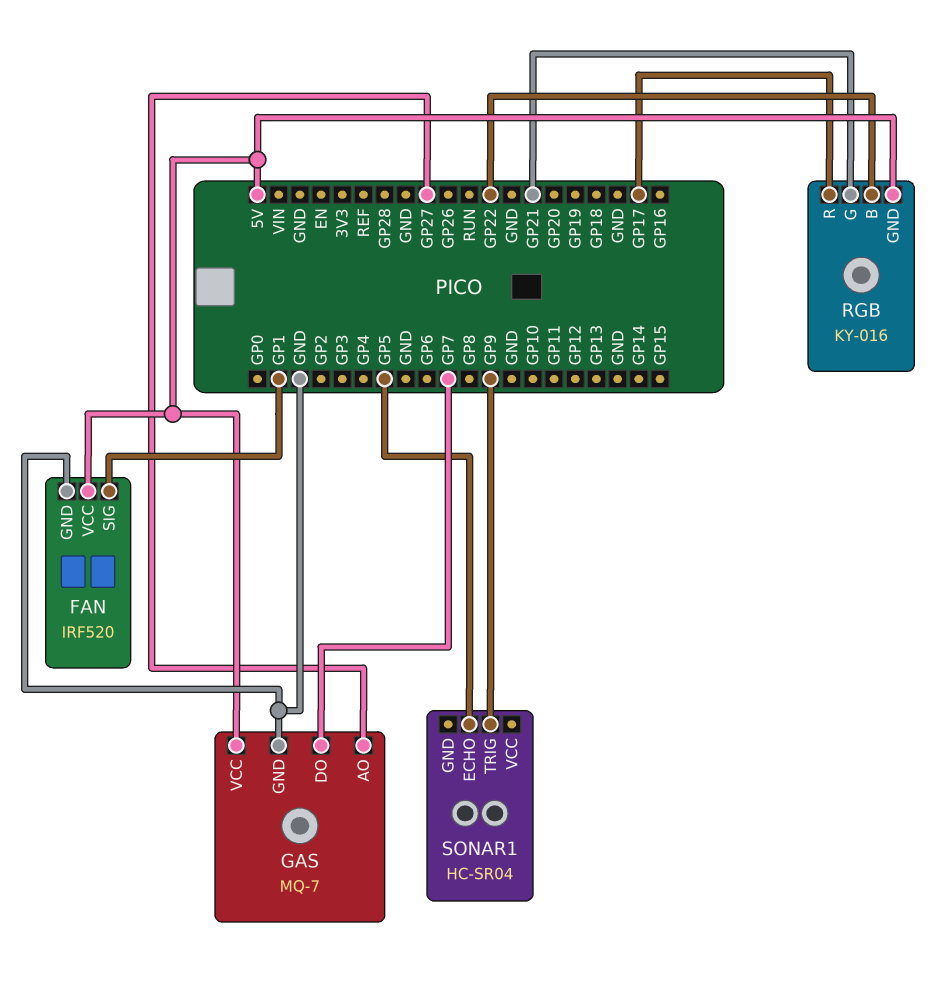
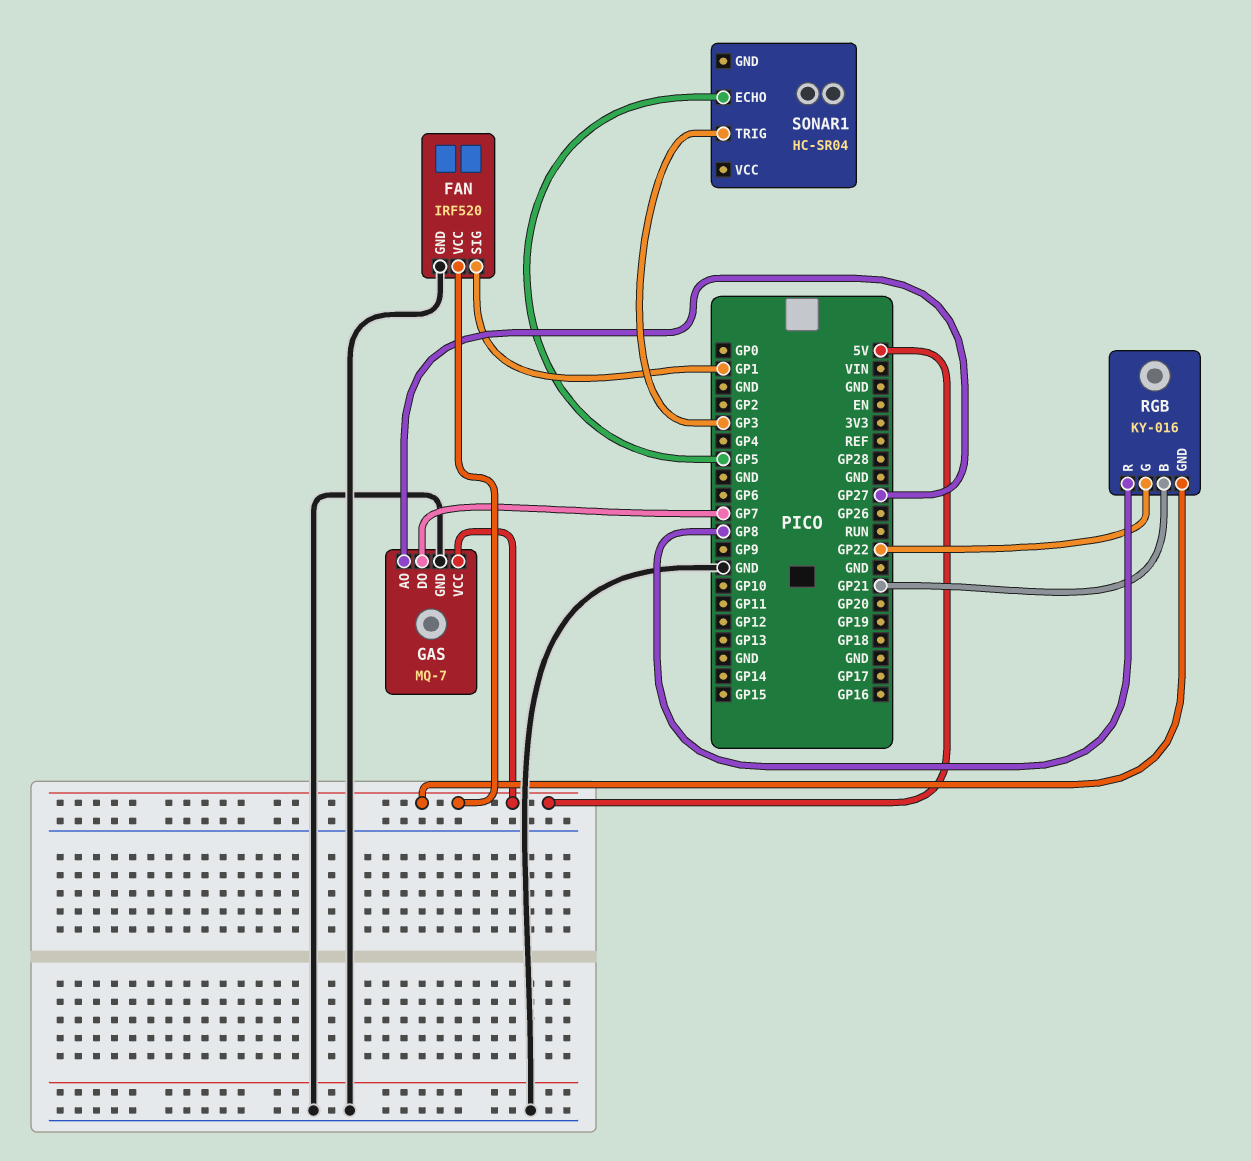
RGB pin B: GP22 -> GP21
RGB pin G: GP21 -> GP22
RGB pin R: GP17 -> GP8
SONAR1 pin TRIG: GP9 -> GP3

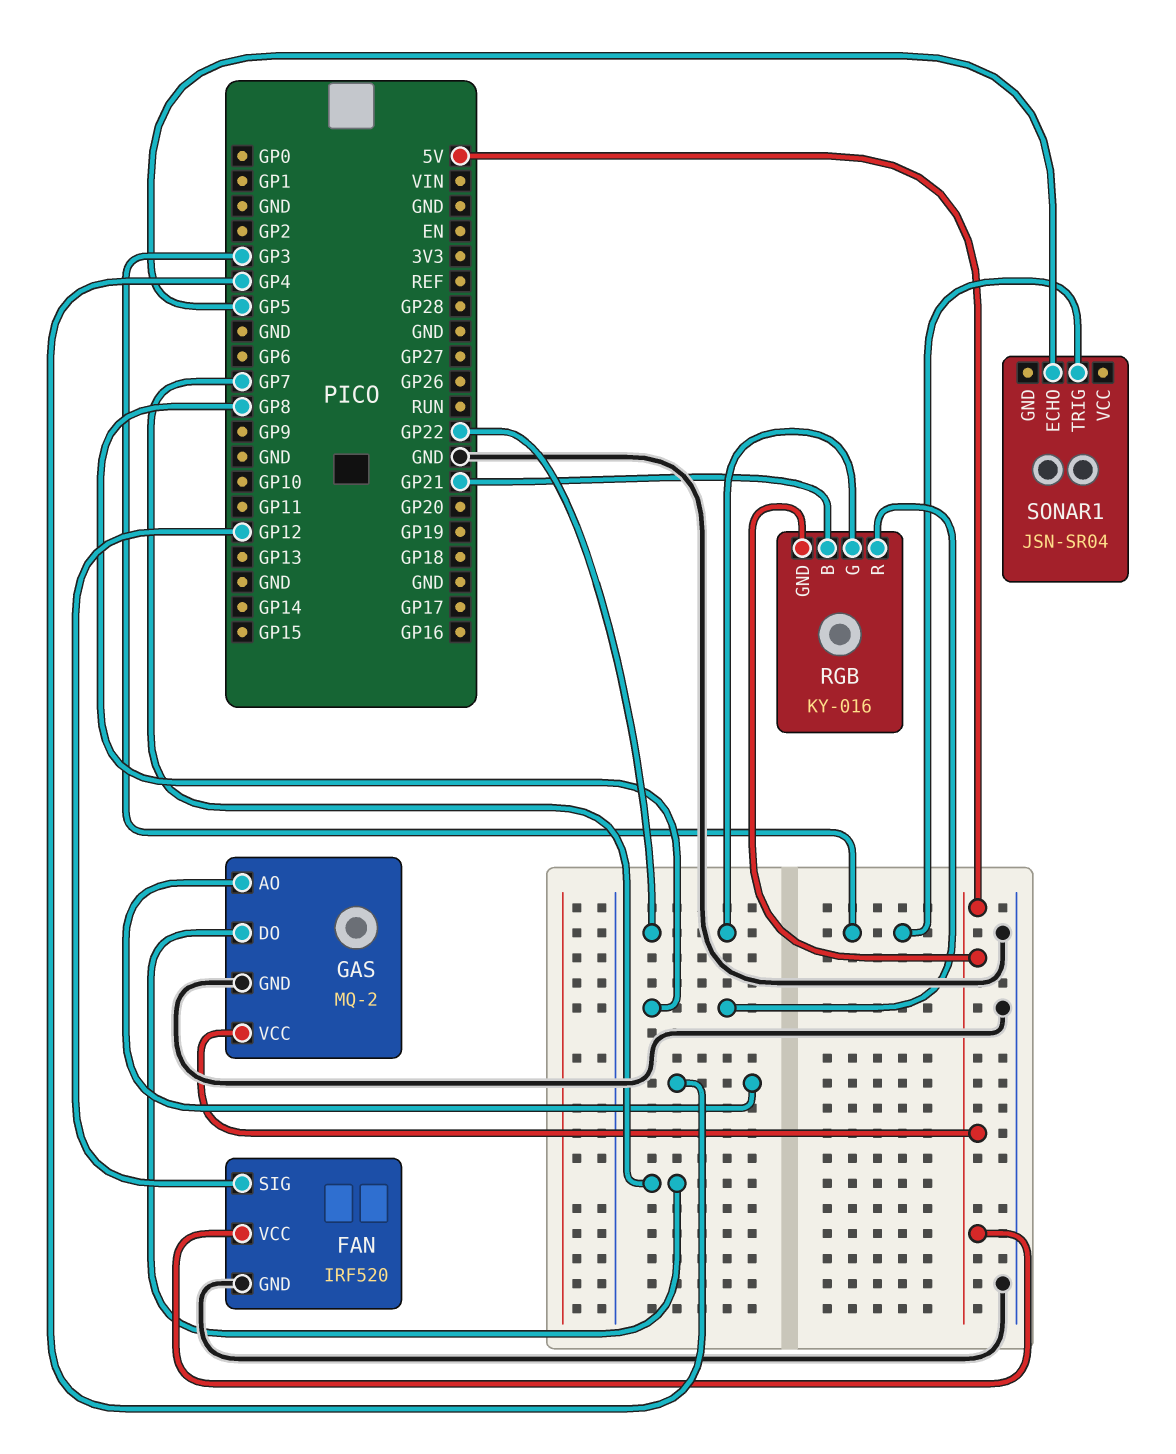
FAN pin SIG: GP1 -> GP12
GAS: MQ-7 -> MQ-2
GAS pin AO: GP27 -> GP4
SONAR1: HC-SR04 -> JSN-SR04

